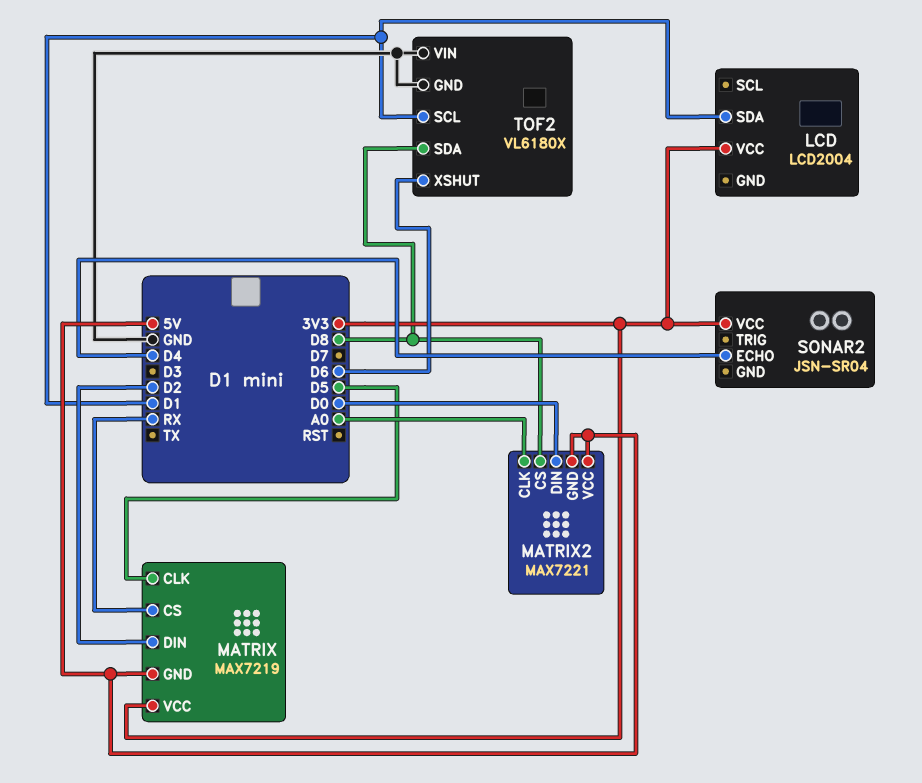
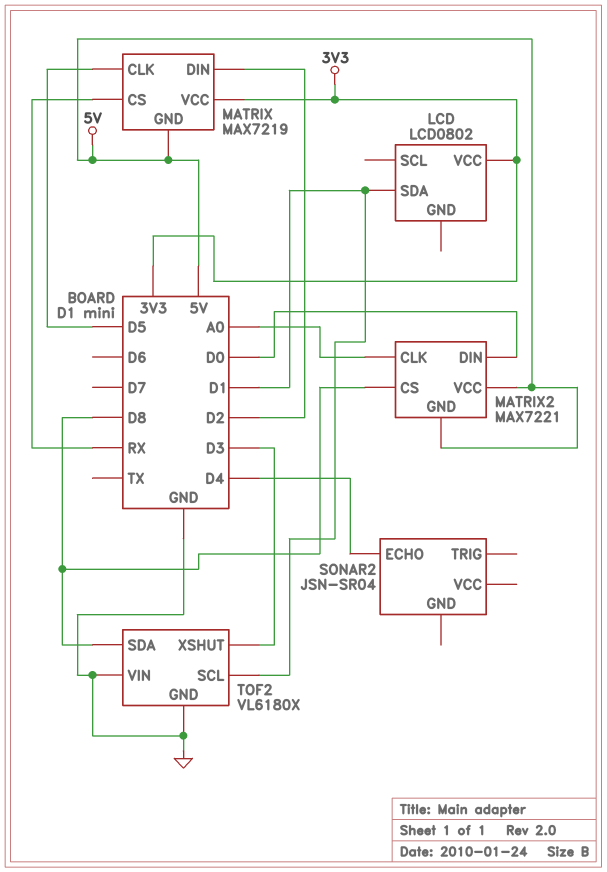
LCD: LCD2004 -> LCD0802
SONAR2 pin VCC: 3V3 -> none
TOF2 pin XSHUT: D6 -> D3

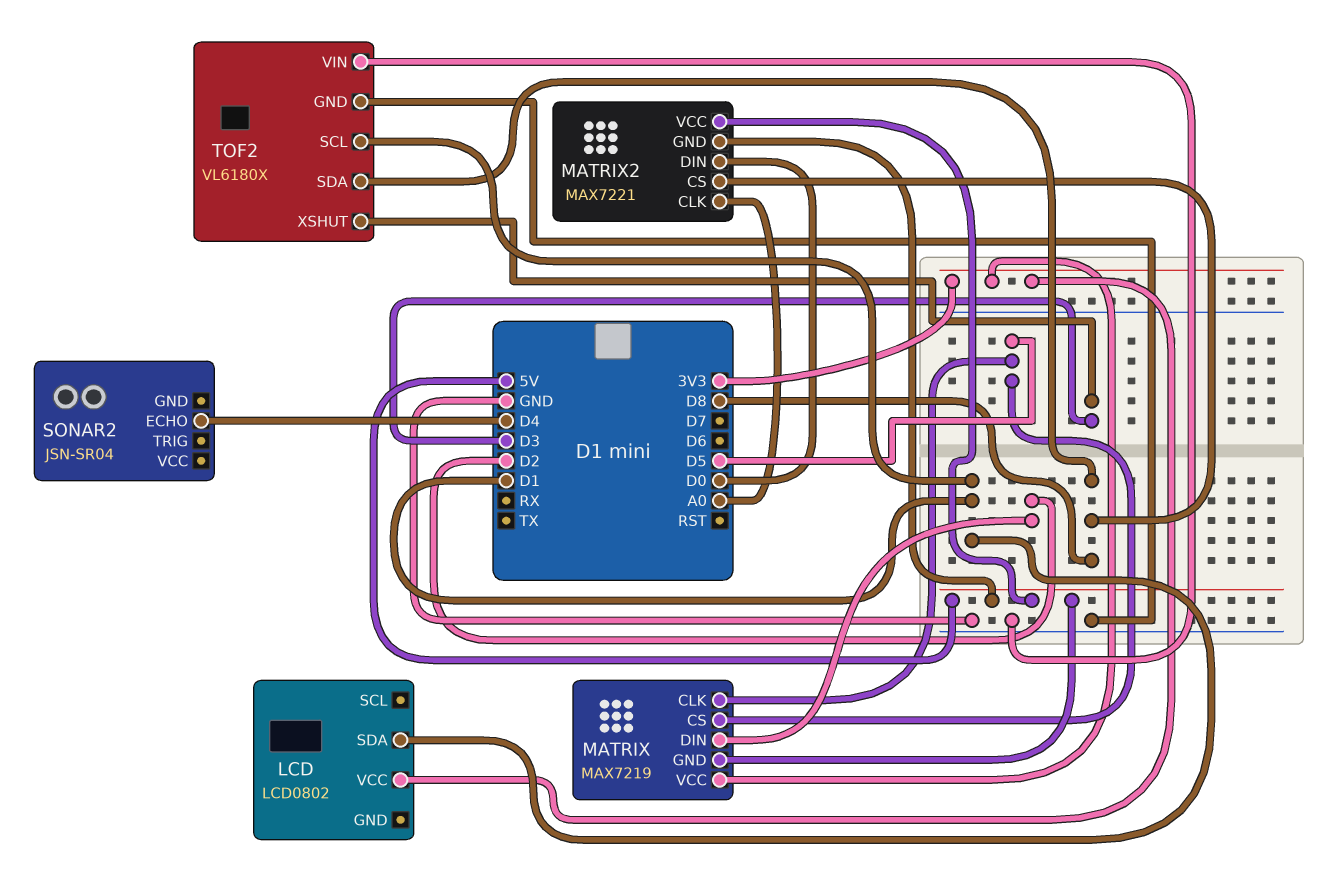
MATRIX pin CS: RX -> D5

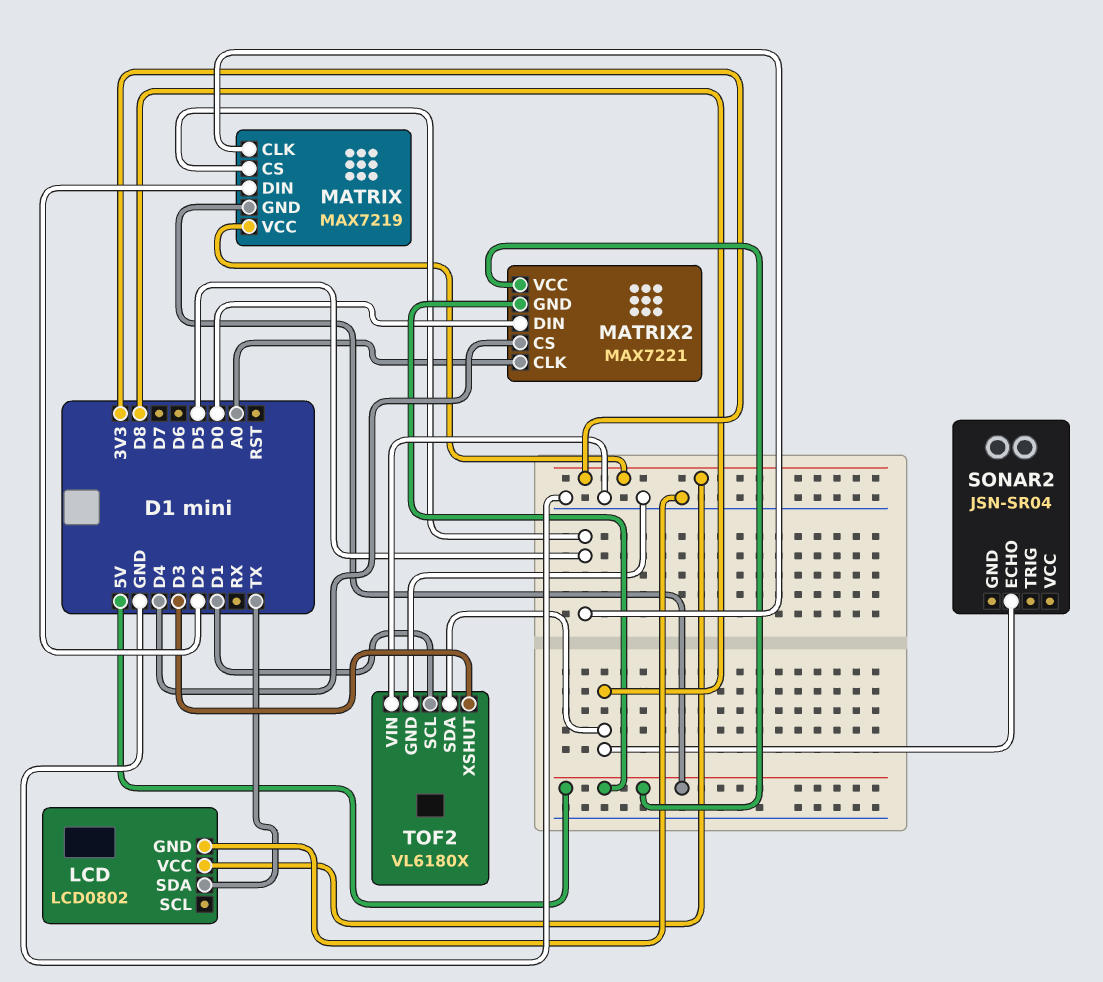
LCD pin GND: none -> GND
LCD pin SDA: D1 -> TX
MATRIX2 pin CS: D8 -> D4
SONAR2 pin ECHO: D4 -> D8

